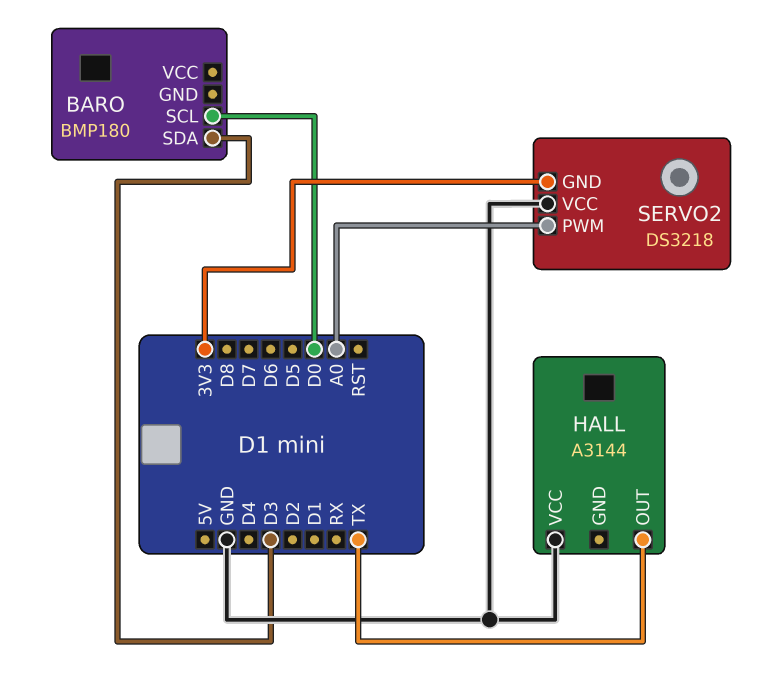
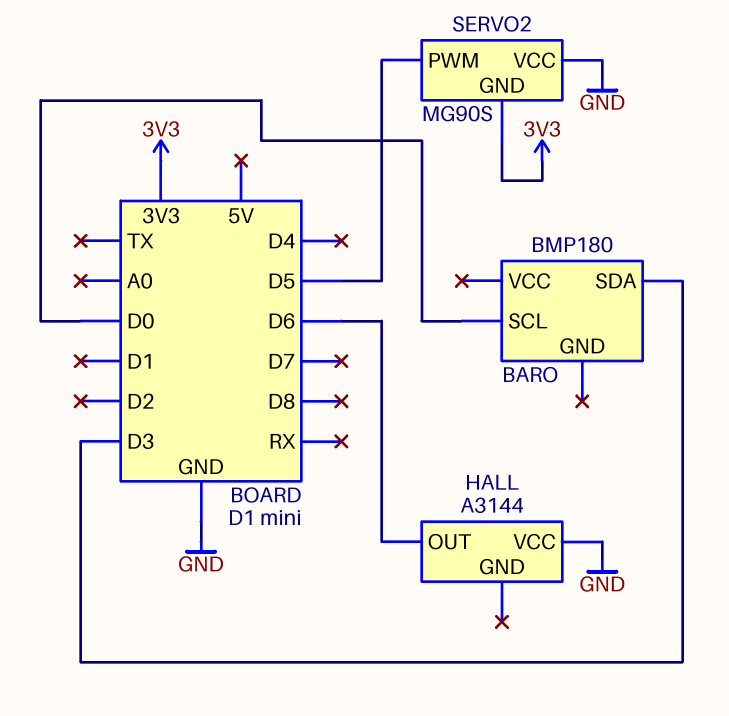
HALL pin OUT: TX -> D6
SERVO2: DS3218 -> MG90S
SERVO2 pin PWM: A0 -> D5

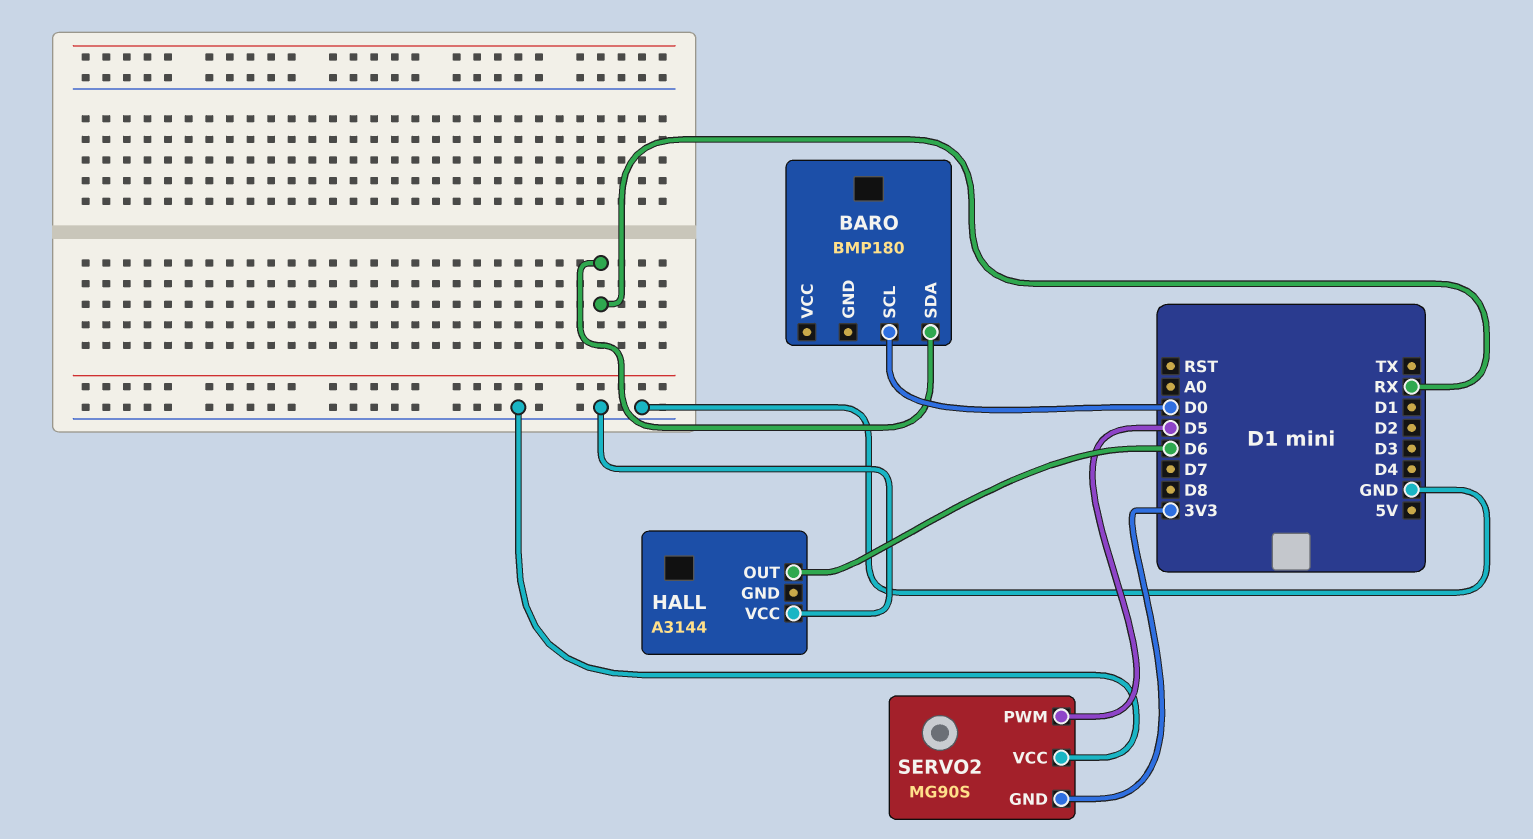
BARO pin SDA: D3 -> RX

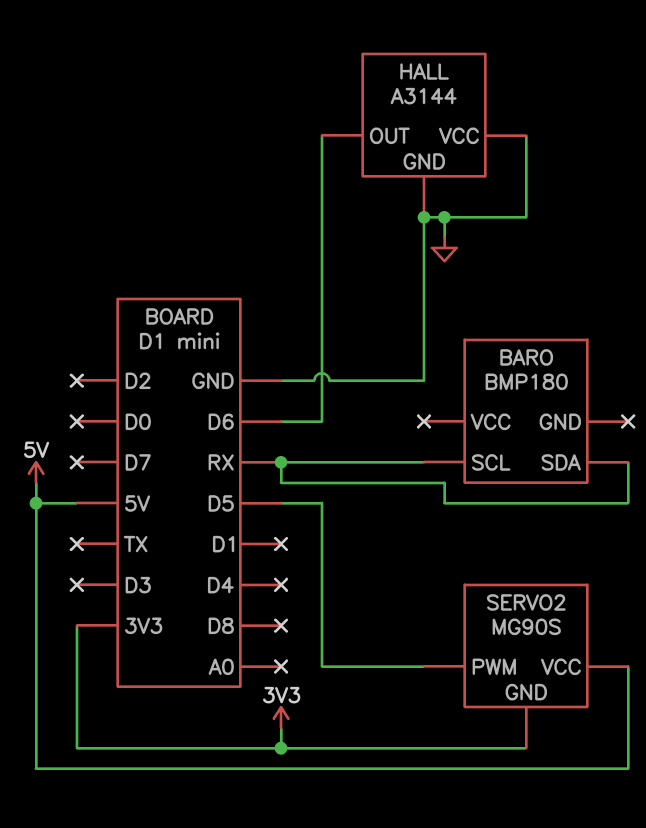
BARO pin SCL: D0 -> RX
HALL pin GND: none -> GND
SERVO2 pin VCC: GND -> 5V

